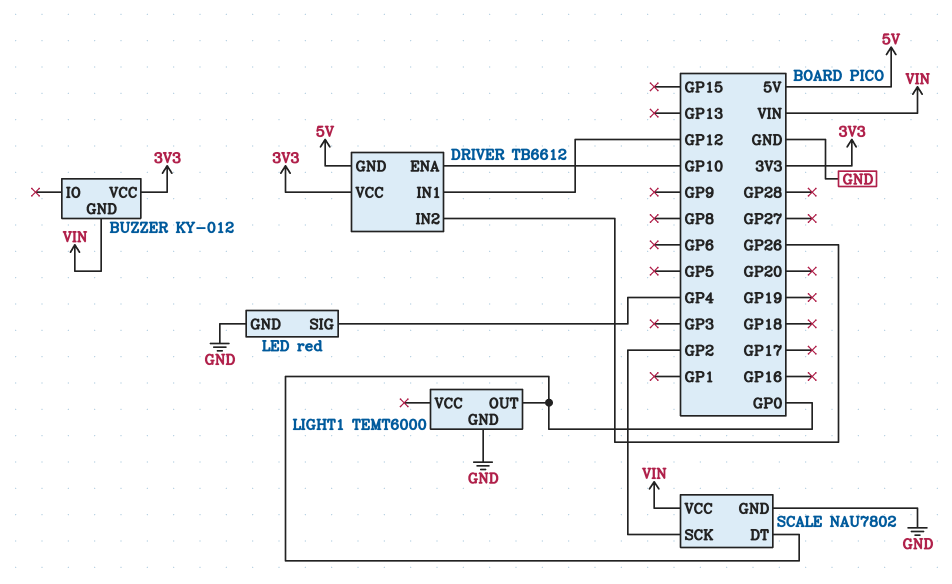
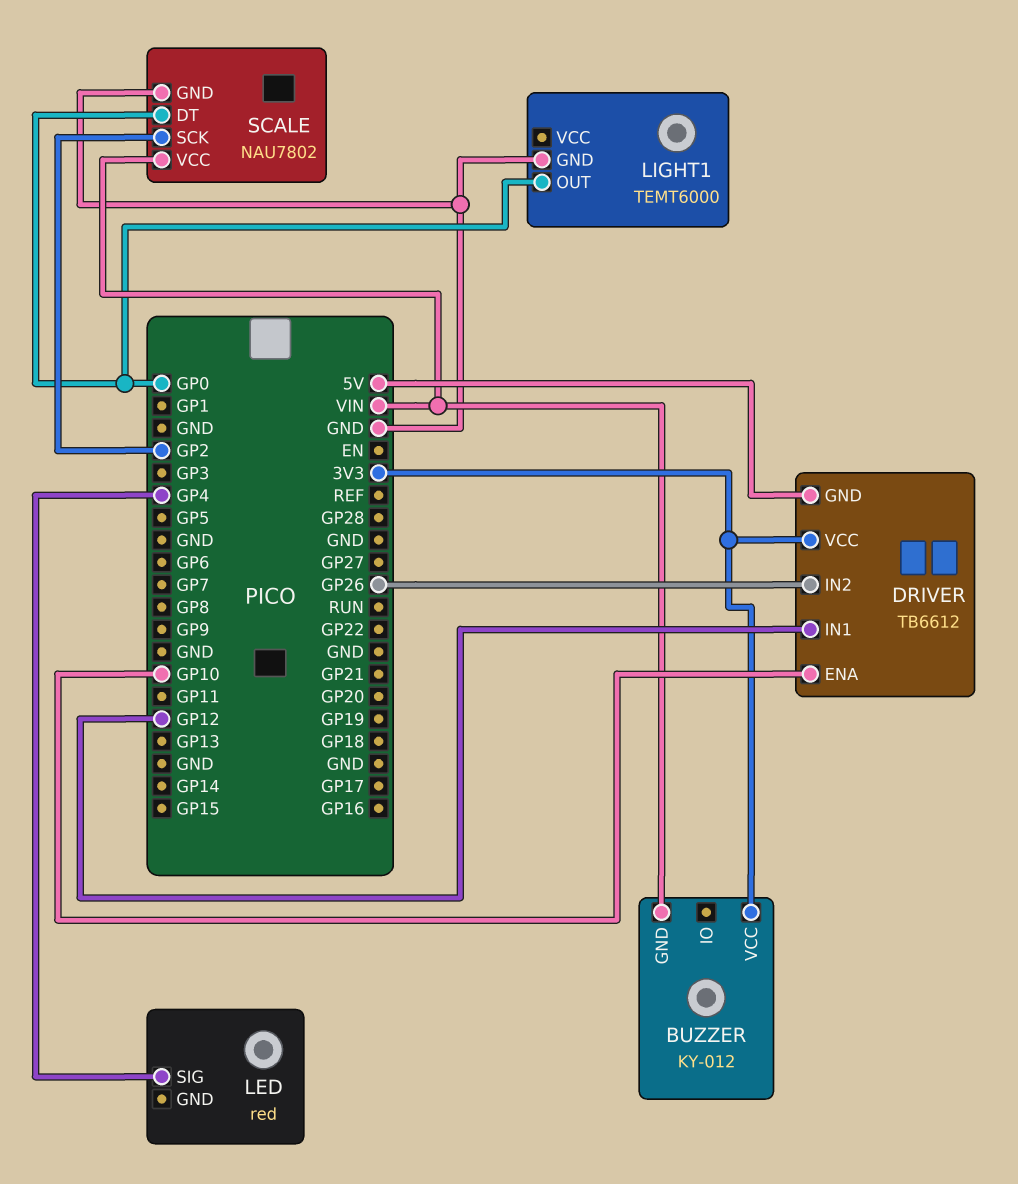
LED pin GND: GND -> none

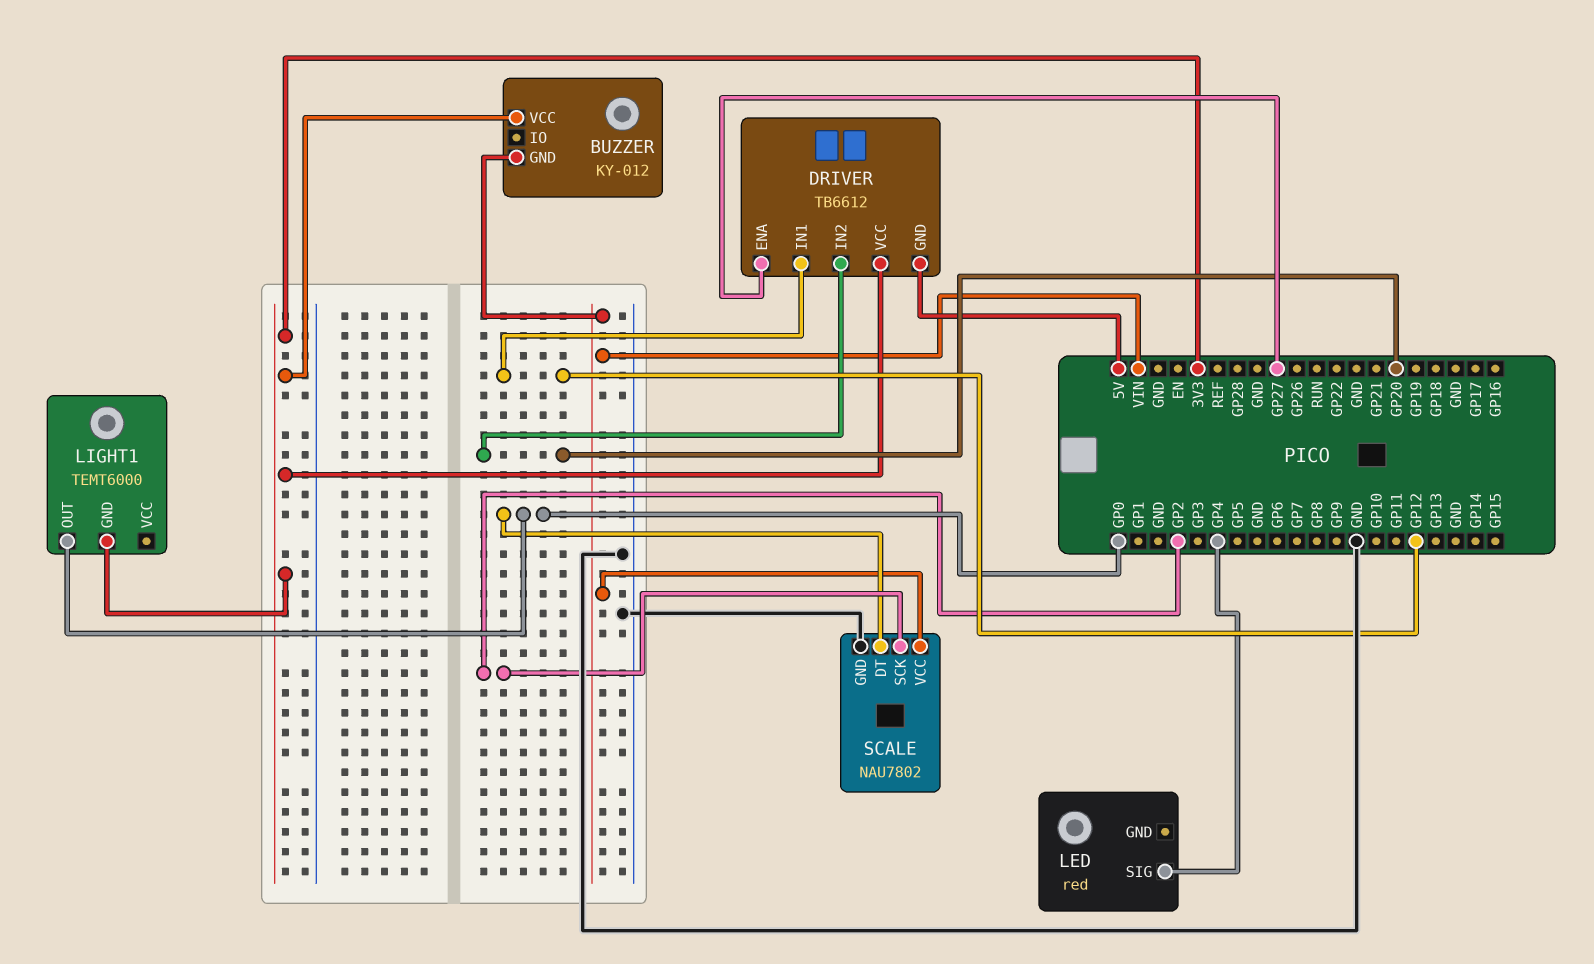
DRIVER pin ENA: GP10 -> GP27
DRIVER pin IN2: GP26 -> GP20
LIGHT1 pin GND: GND -> 3V3

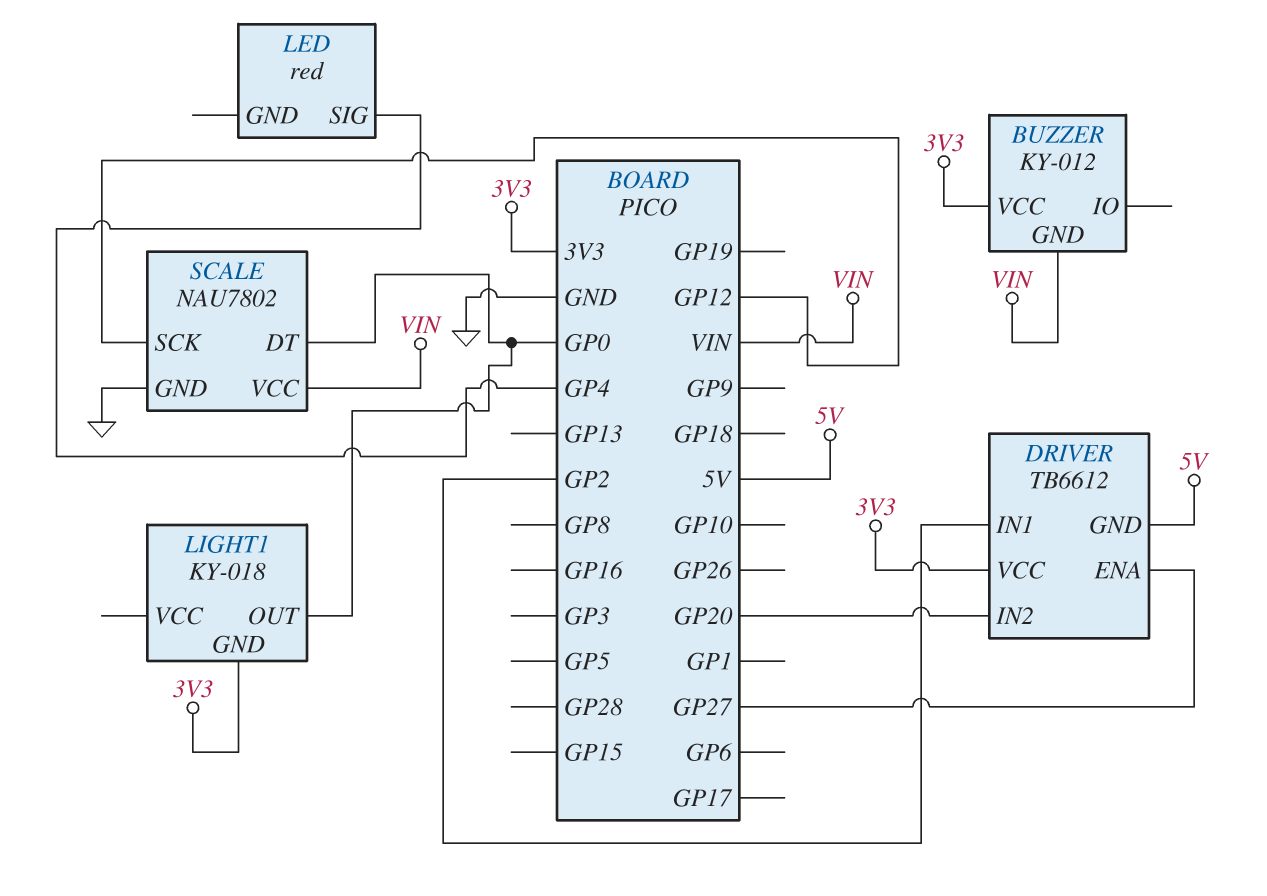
DRIVER pin IN1: GP12 -> GP2
LIGHT1: TEMT6000 -> KY-018
SCALE pin SCK: GP2 -> GP12

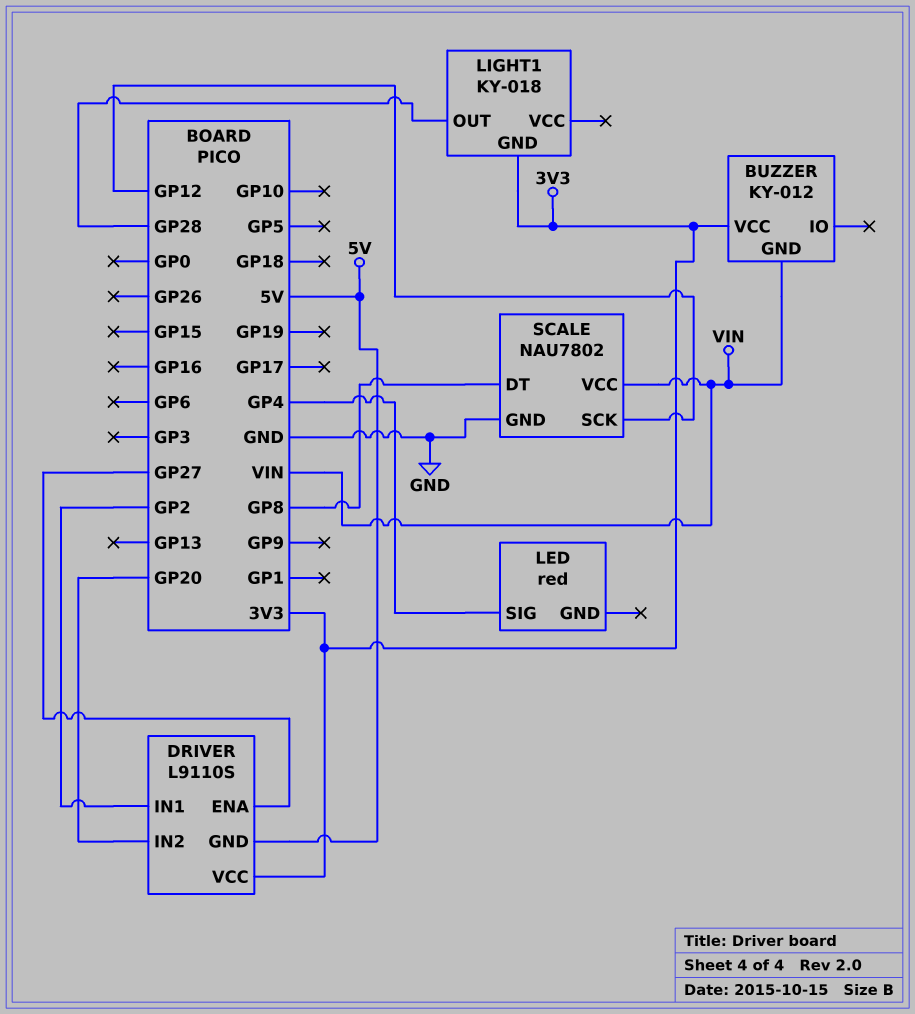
DRIVER: TB6612 -> L9110S
LIGHT1 pin OUT: GP0 -> GP28
SCALE pin DT: GP0 -> GP8

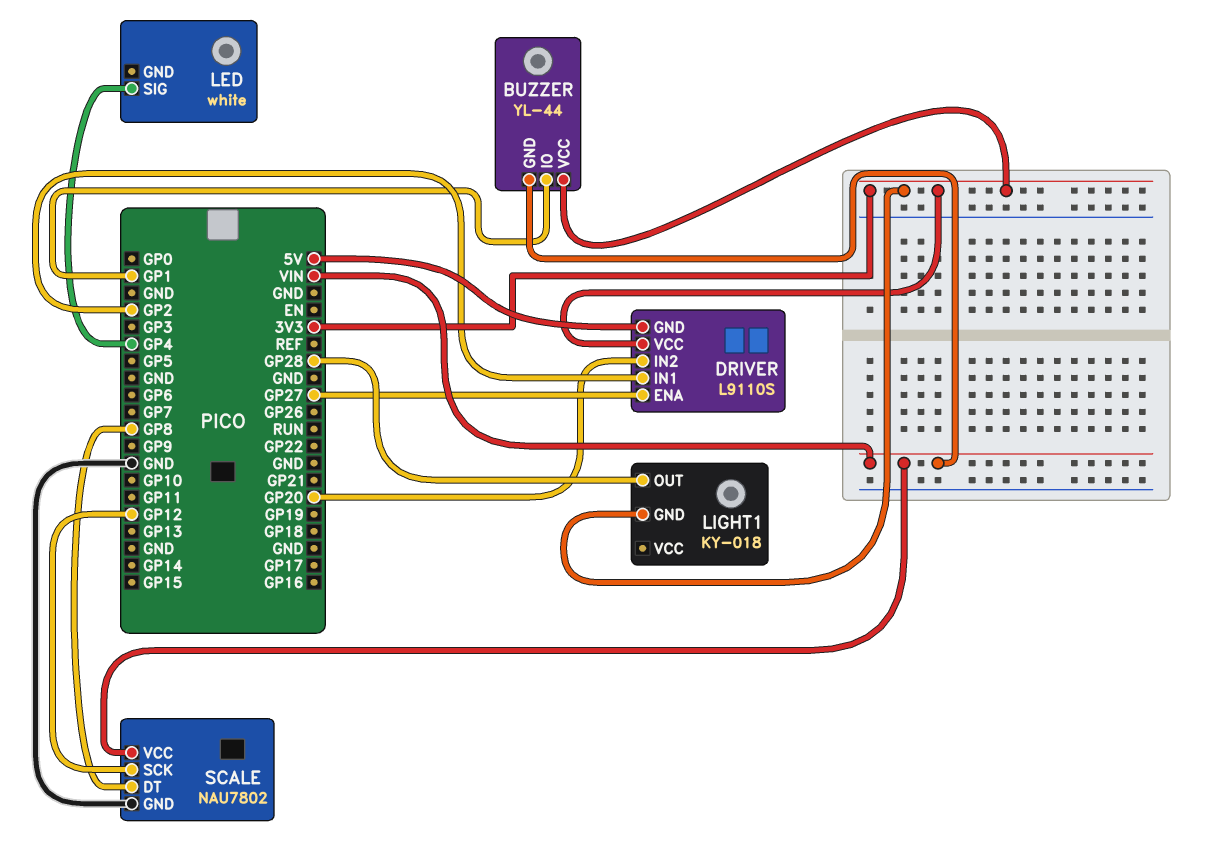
BUZZER: KY-012 -> YL-44
BUZZER pin IO: none -> GP1
LED: red -> white

